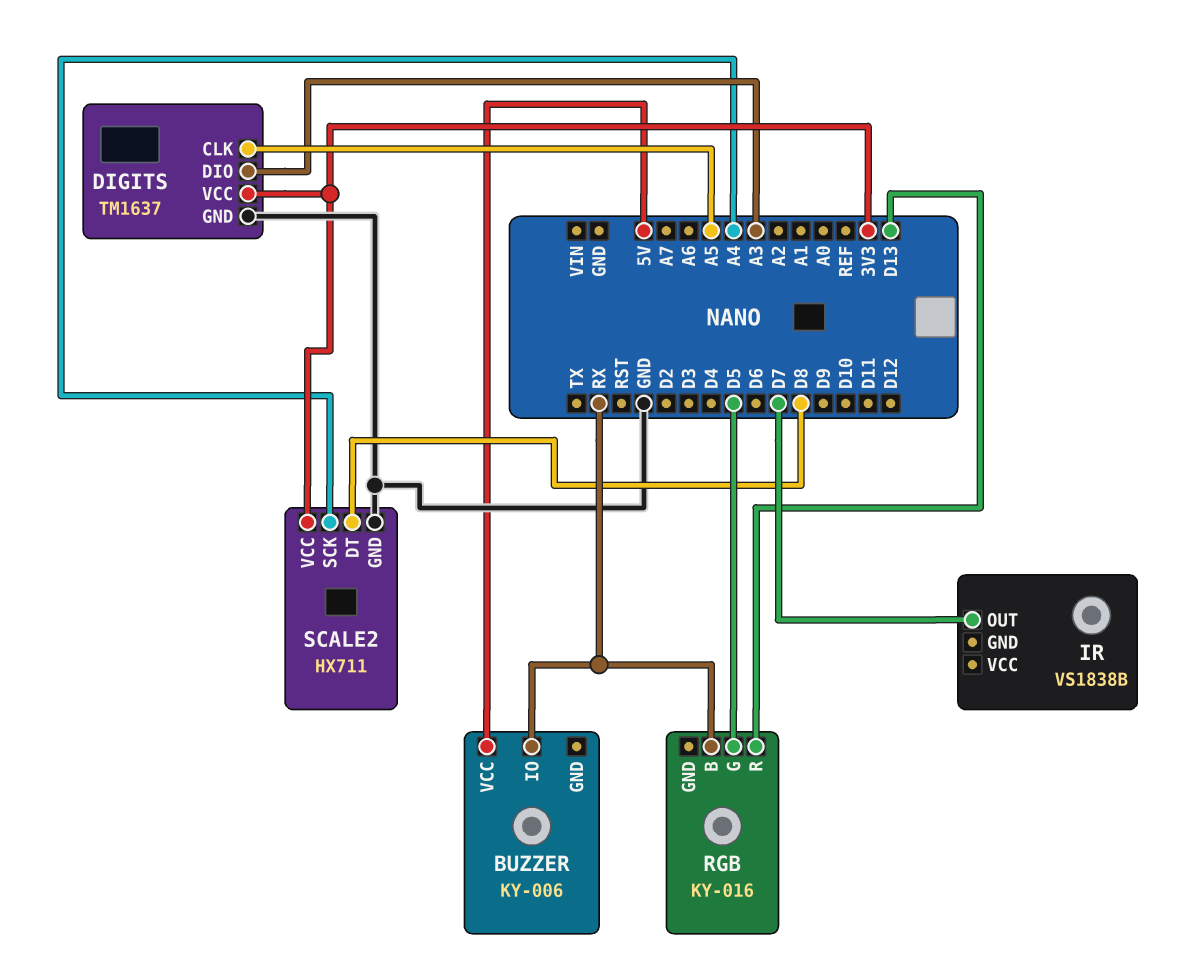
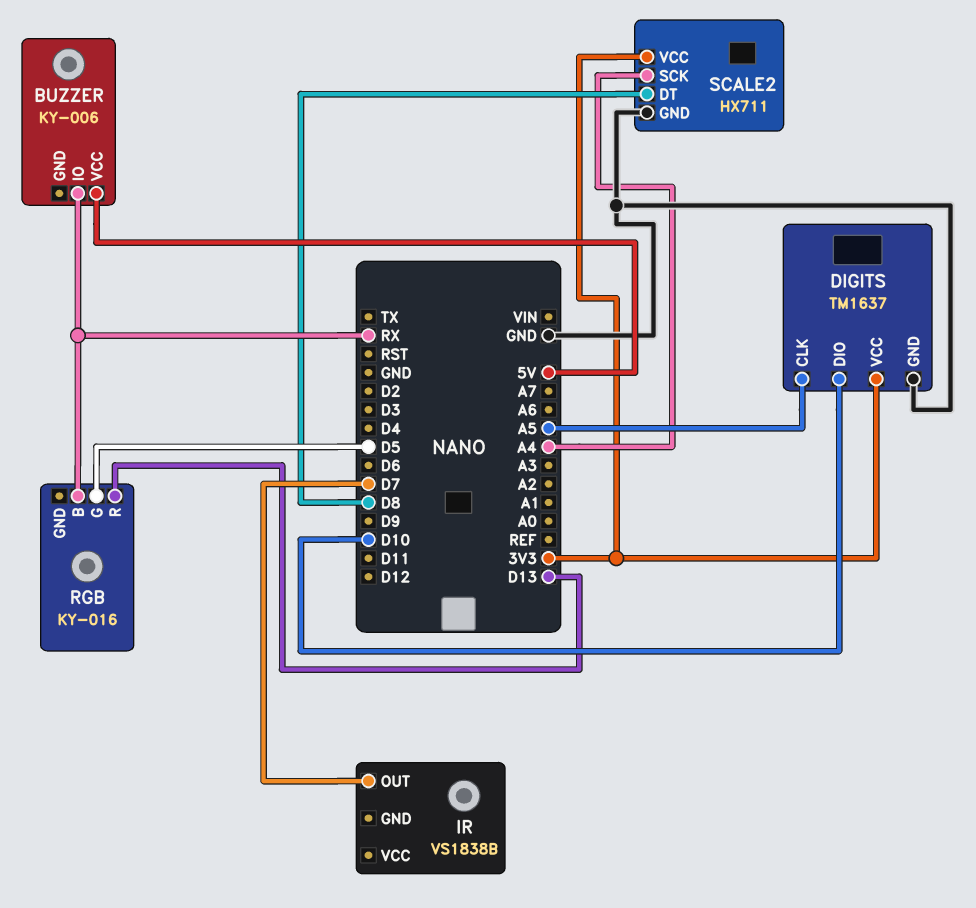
DIGITS pin DIO: A3 -> D10

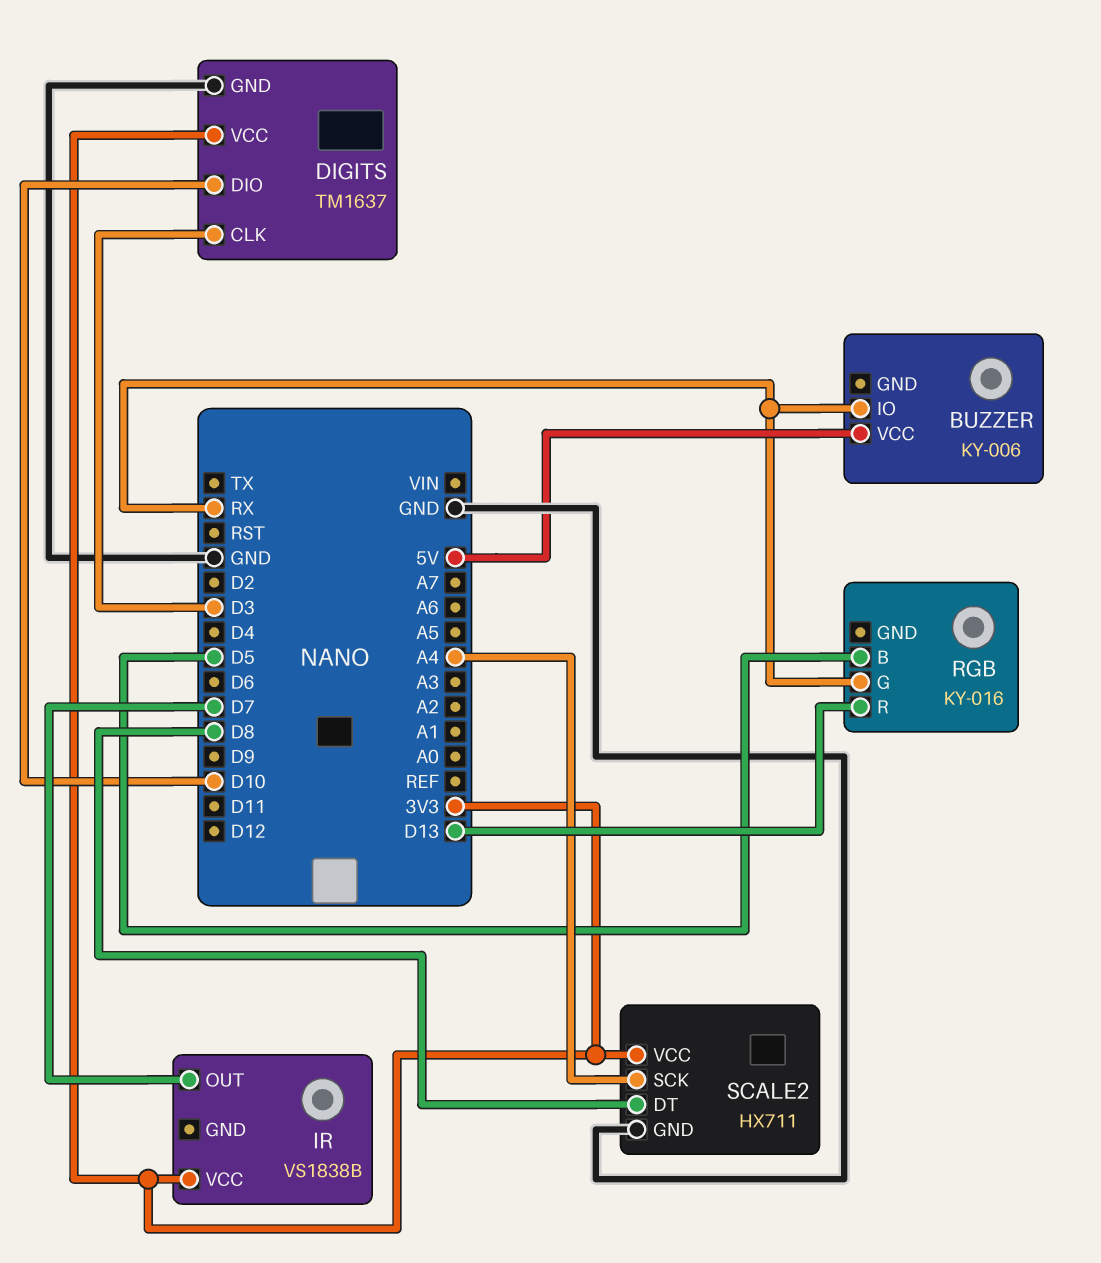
DIGITS pin CLK: A5 -> D3
IR pin VCC: none -> 3V3
RGB pin B: RX -> D5
RGB pin G: D5 -> RX

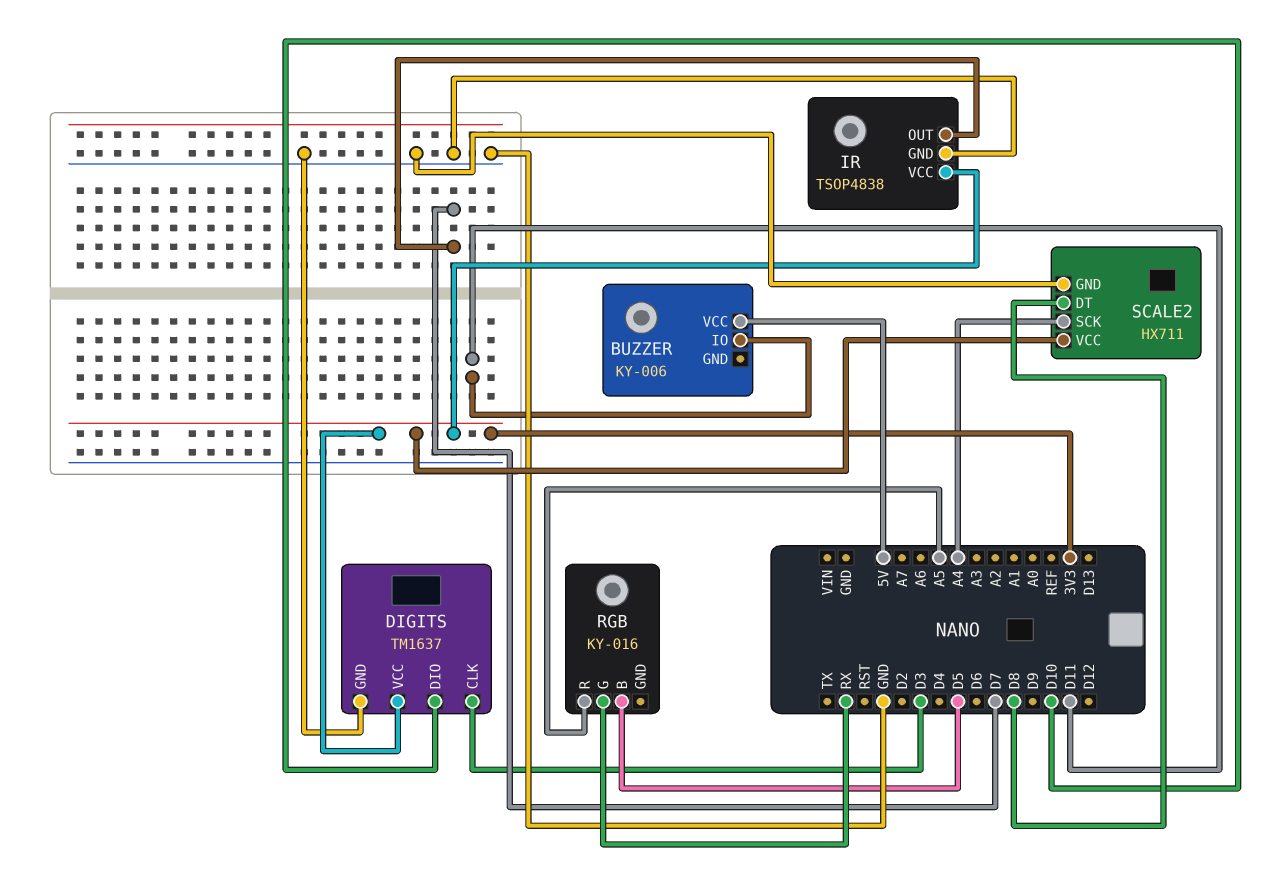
BUZZER pin IO: RX -> D11
IR: VS1838B -> TSOP4838
IR pin GND: none -> GND
RGB pin R: D13 -> A5

